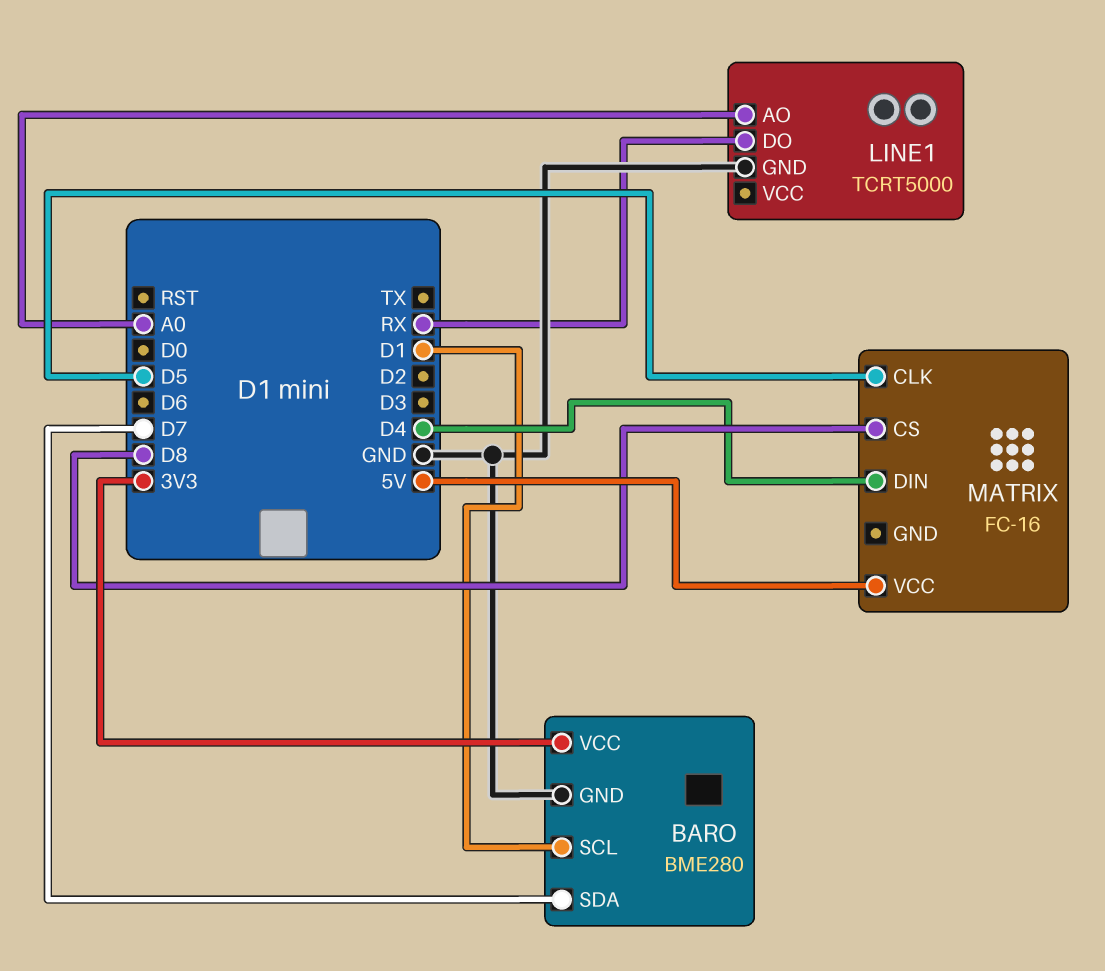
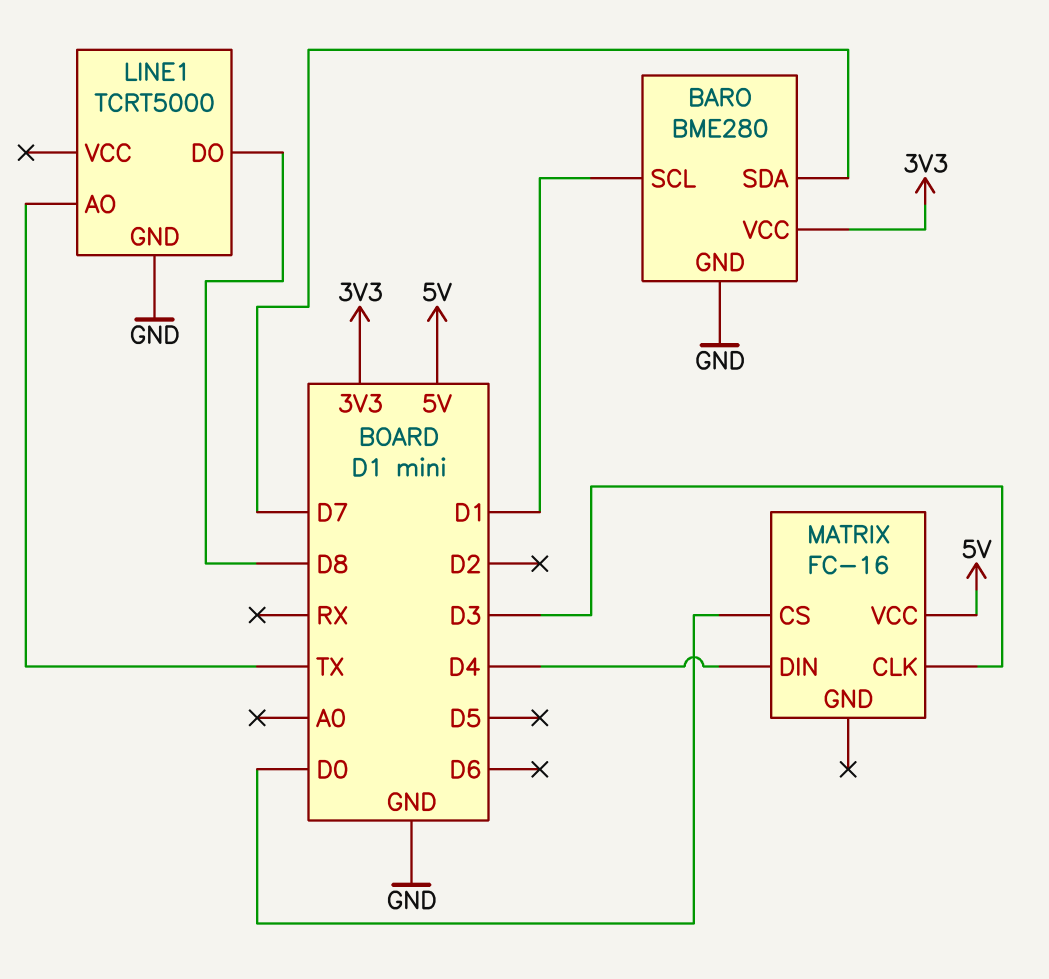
LINE1 pin AO: A0 -> TX
LINE1 pin DO: RX -> D8
MATRIX pin CLK: D5 -> D3
MATRIX pin CS: D8 -> D0

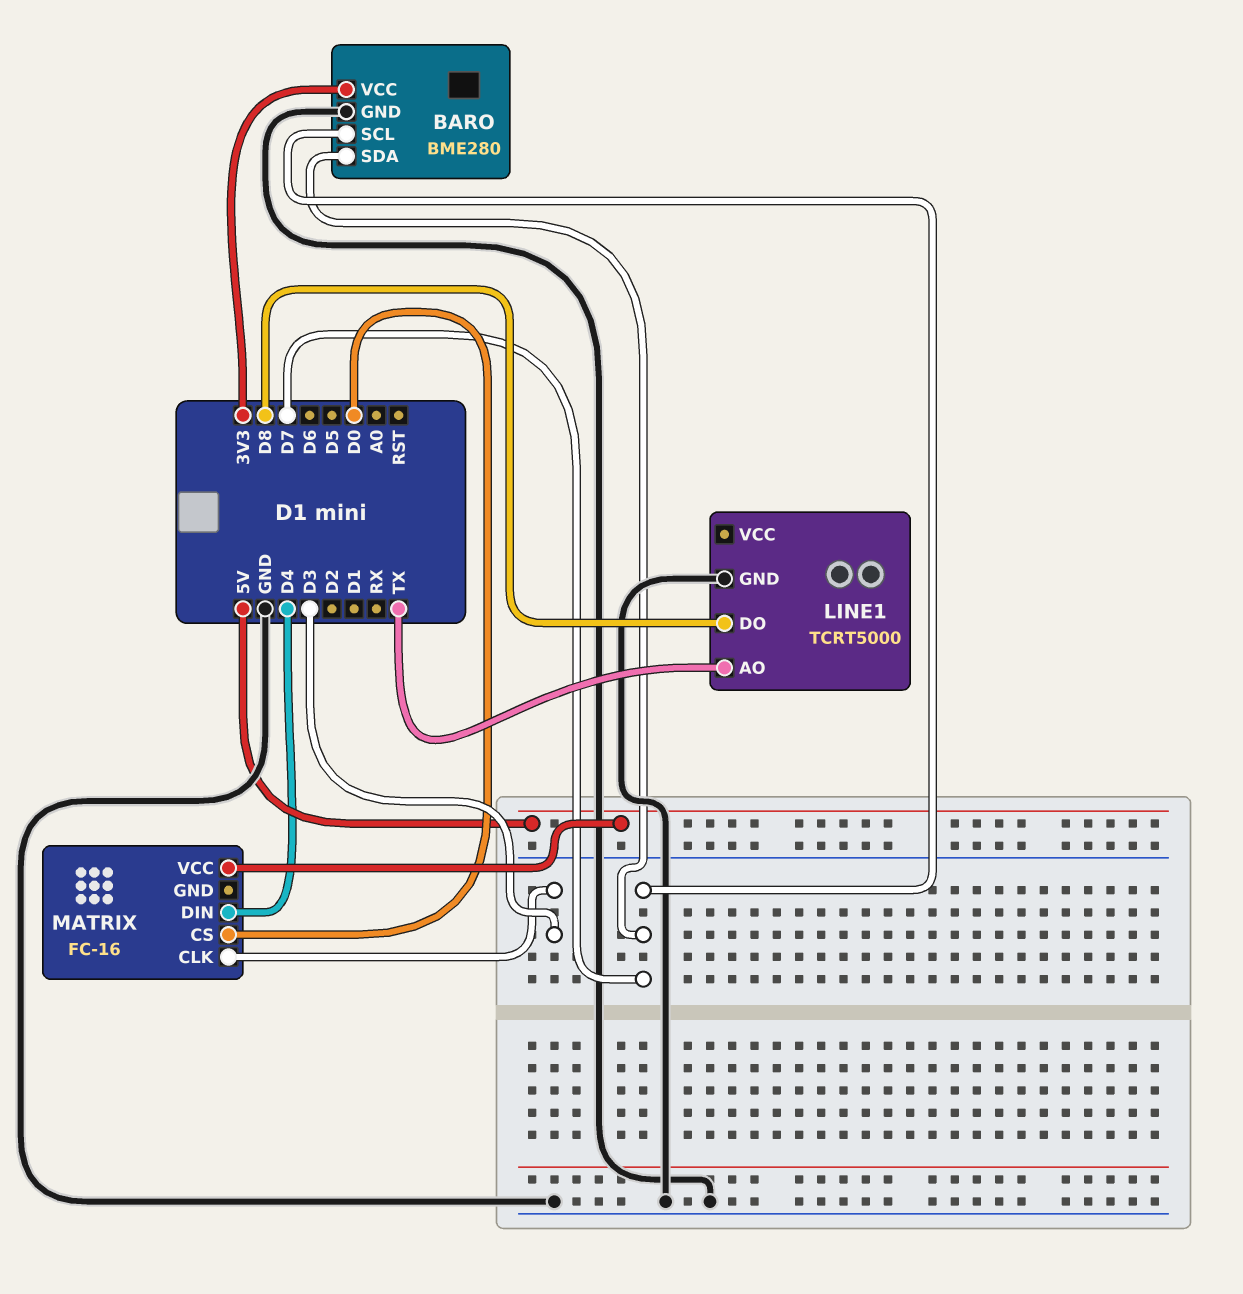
BARO pin SCL: D1 -> D7

